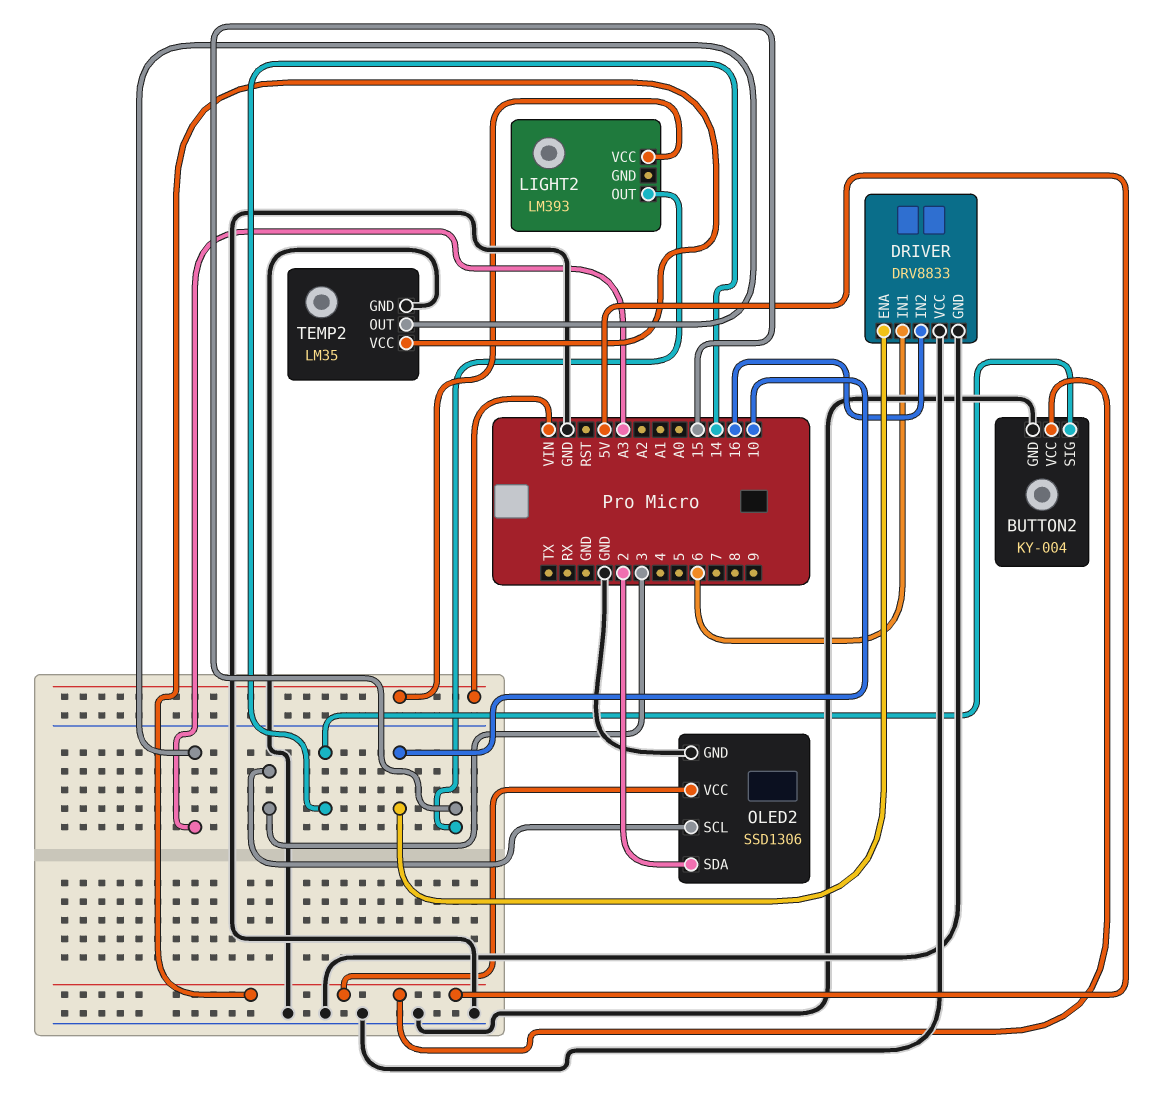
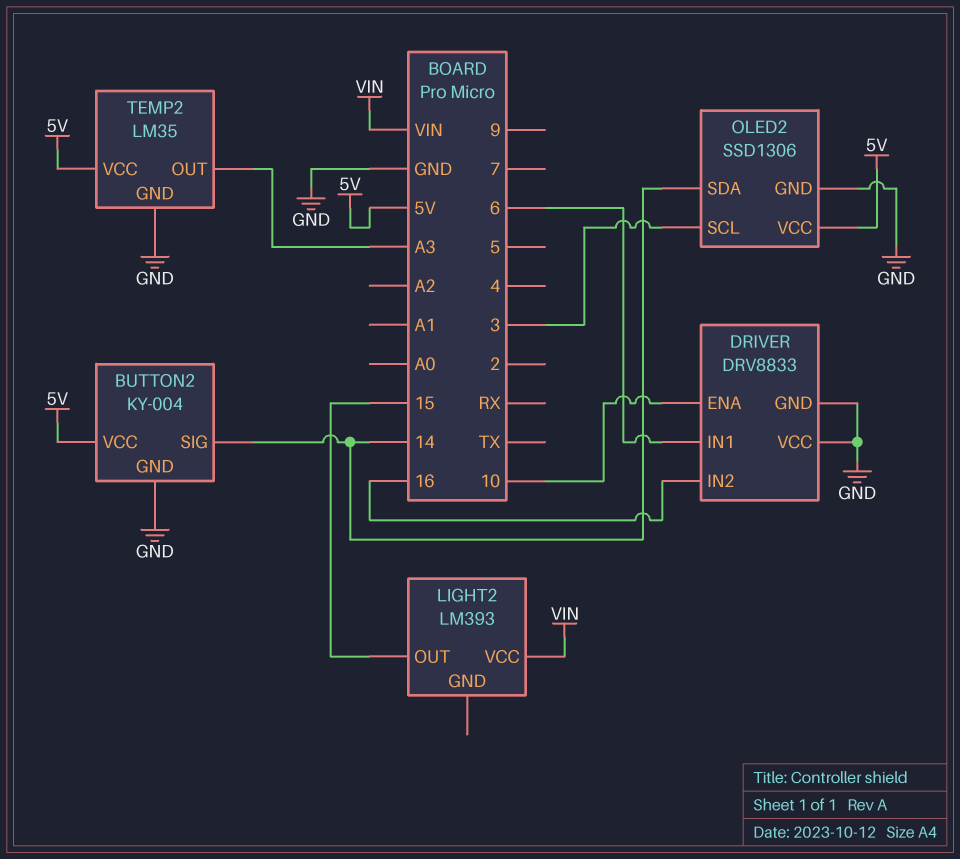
OLED2 pin SDA: 2 -> 14

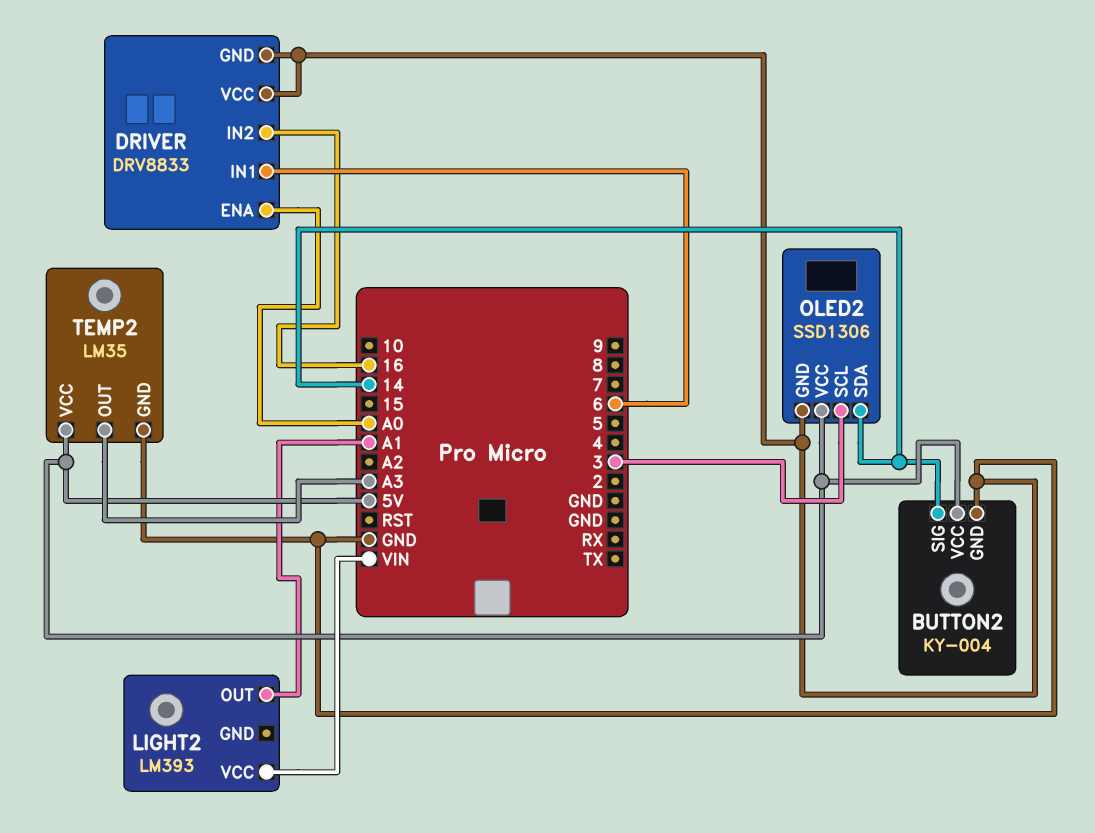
DRIVER pin ENA: 10 -> A0
LIGHT2 pin OUT: 15 -> A1

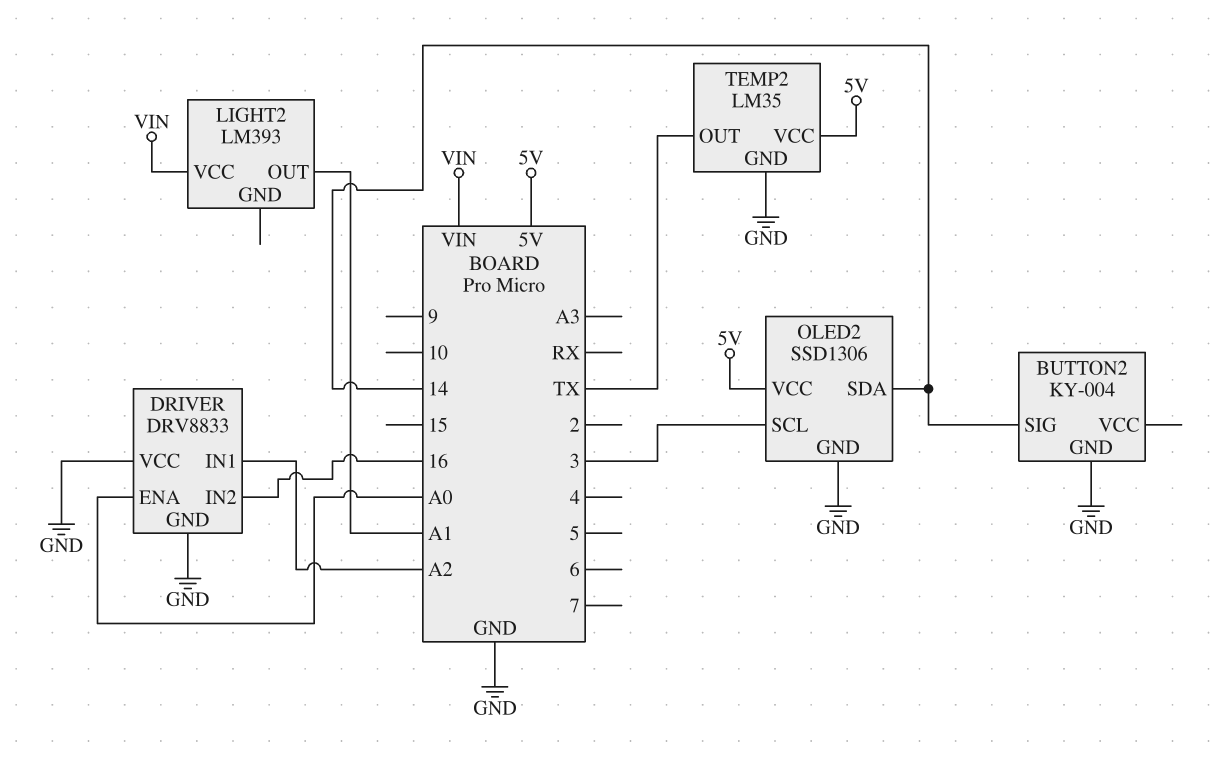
BUTTON2 pin VCC: 5V -> none
DRIVER pin IN1: 6 -> A2
TEMP2 pin OUT: A3 -> TX

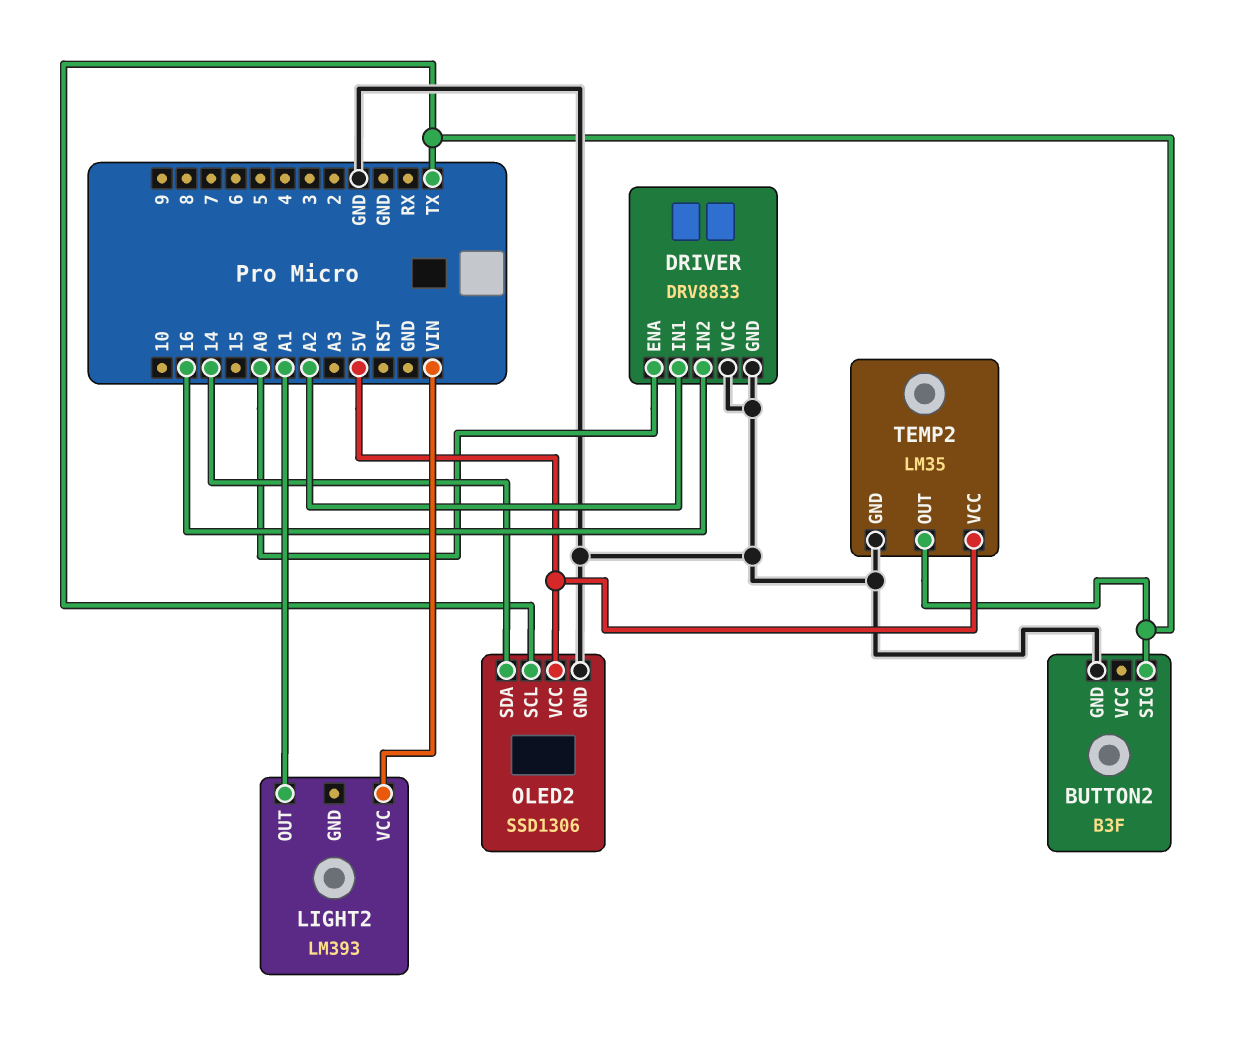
BUTTON2: KY-004 -> B3F
BUTTON2 pin SIG: 14 -> TX
OLED2 pin SCL: 3 -> TX

